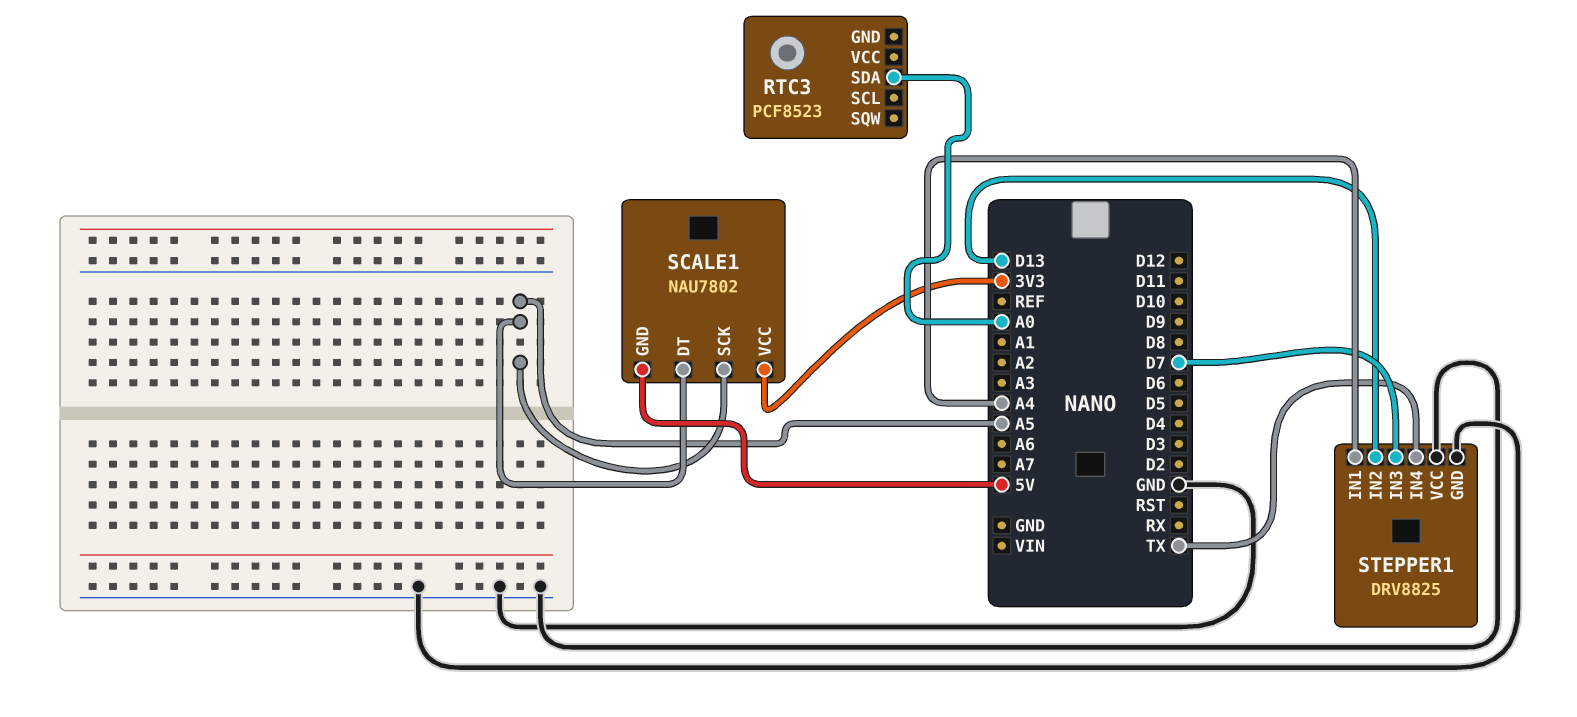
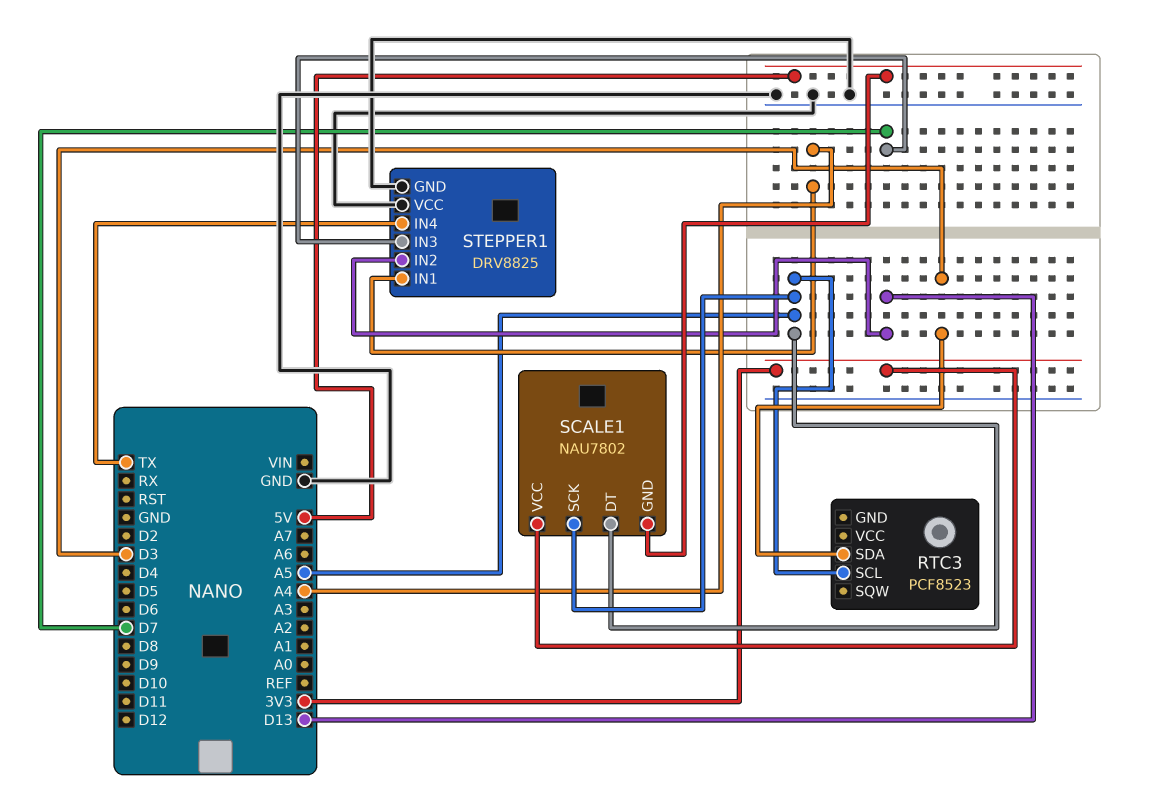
RTC3 pin SCL: none -> A5
RTC3 pin SDA: A0 -> D3

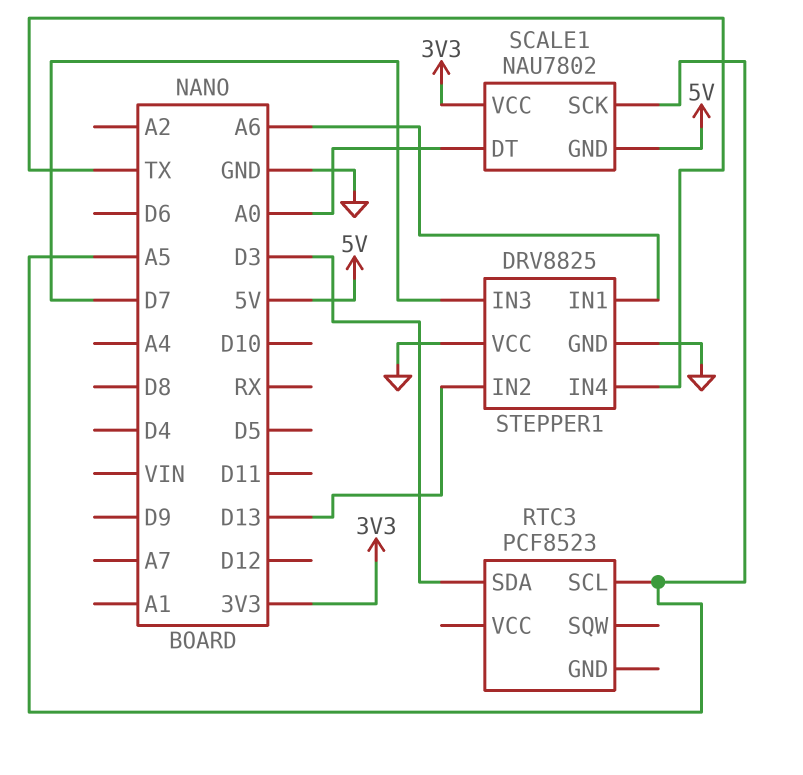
SCALE1 pin DT: A5 -> A0
STEPPER1 pin IN1: A4 -> A6

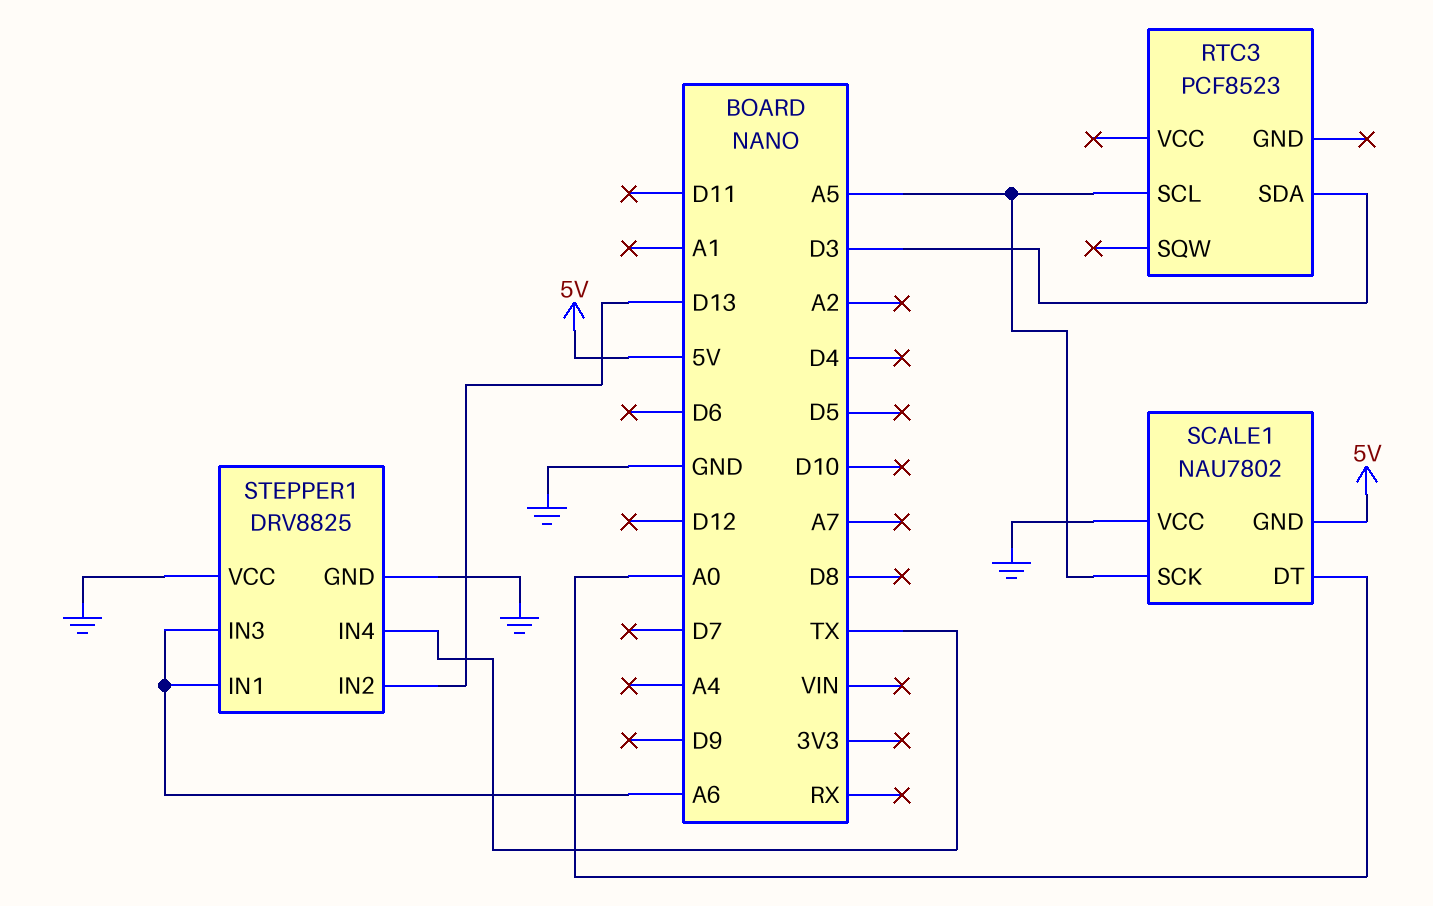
SCALE1 pin VCC: 3V3 -> GND
STEPPER1 pin IN3: D7 -> A6

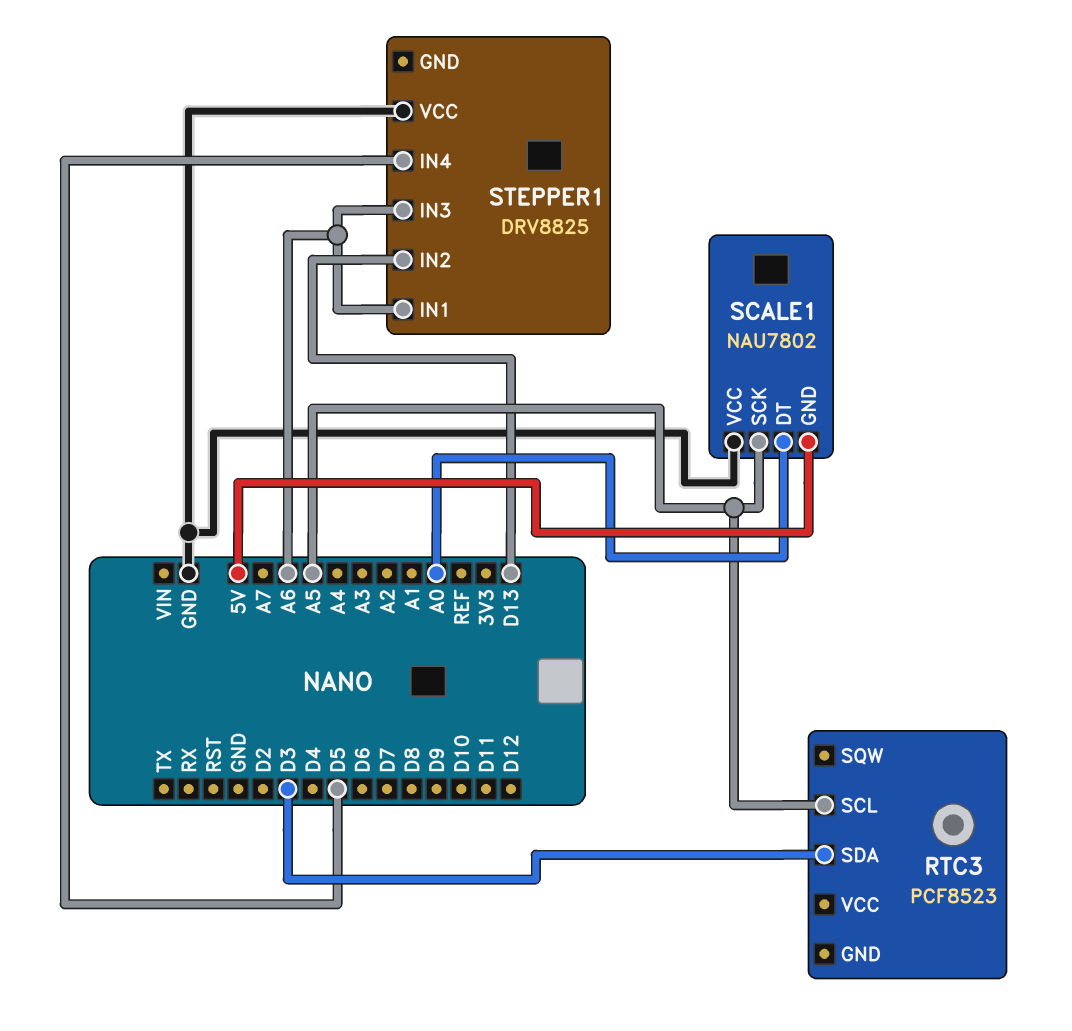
STEPPER1 pin GND: GND -> none
STEPPER1 pin IN4: TX -> D5

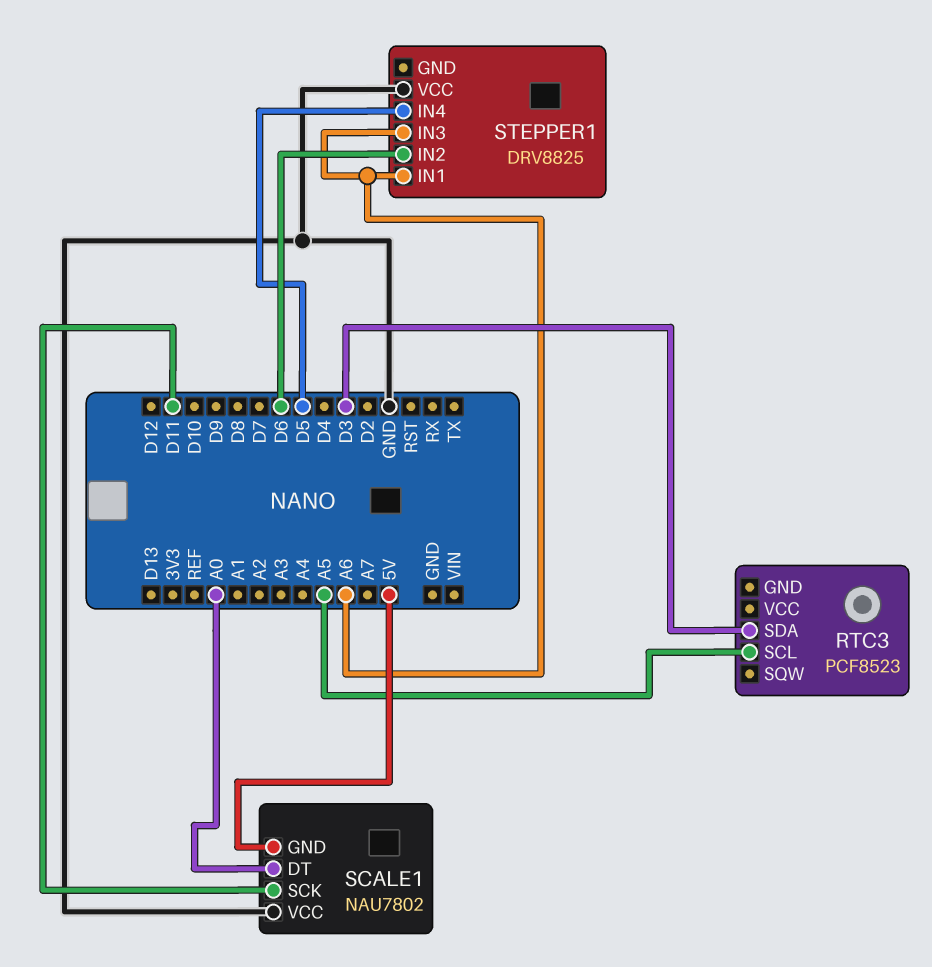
SCALE1 pin SCK: A5 -> D11
STEPPER1 pin IN2: D13 -> D6

